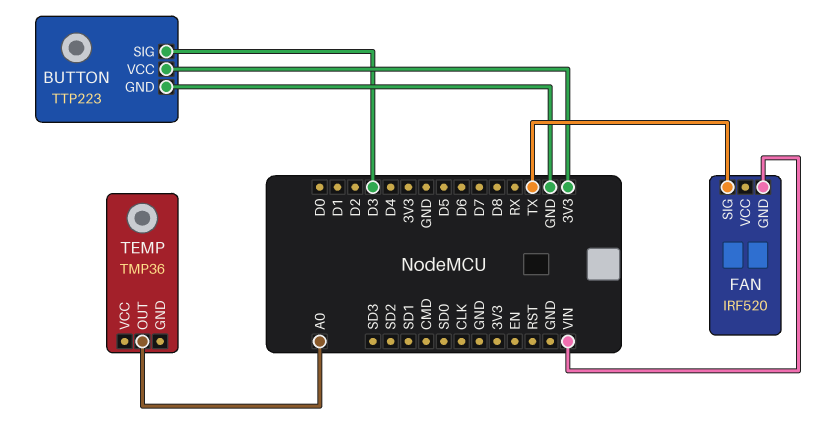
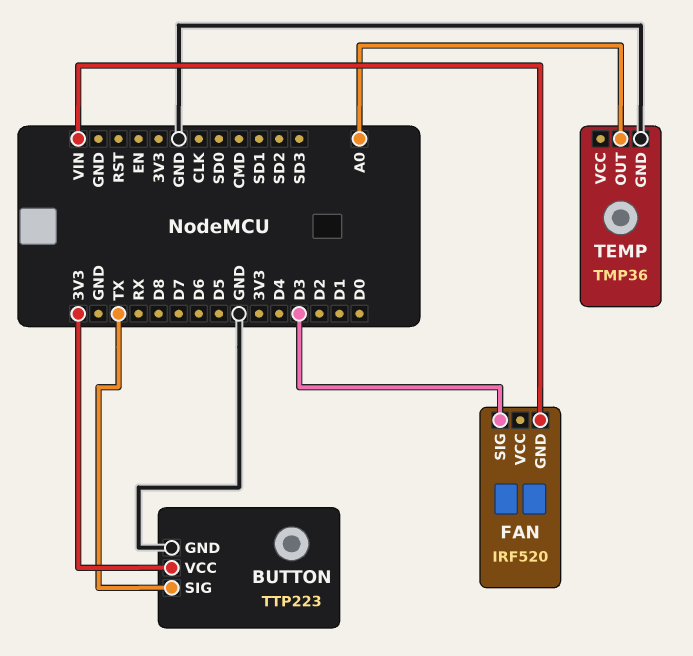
BUTTON pin SIG: D3 -> TX
FAN pin SIG: TX -> D3
TEMP pin GND: none -> GND

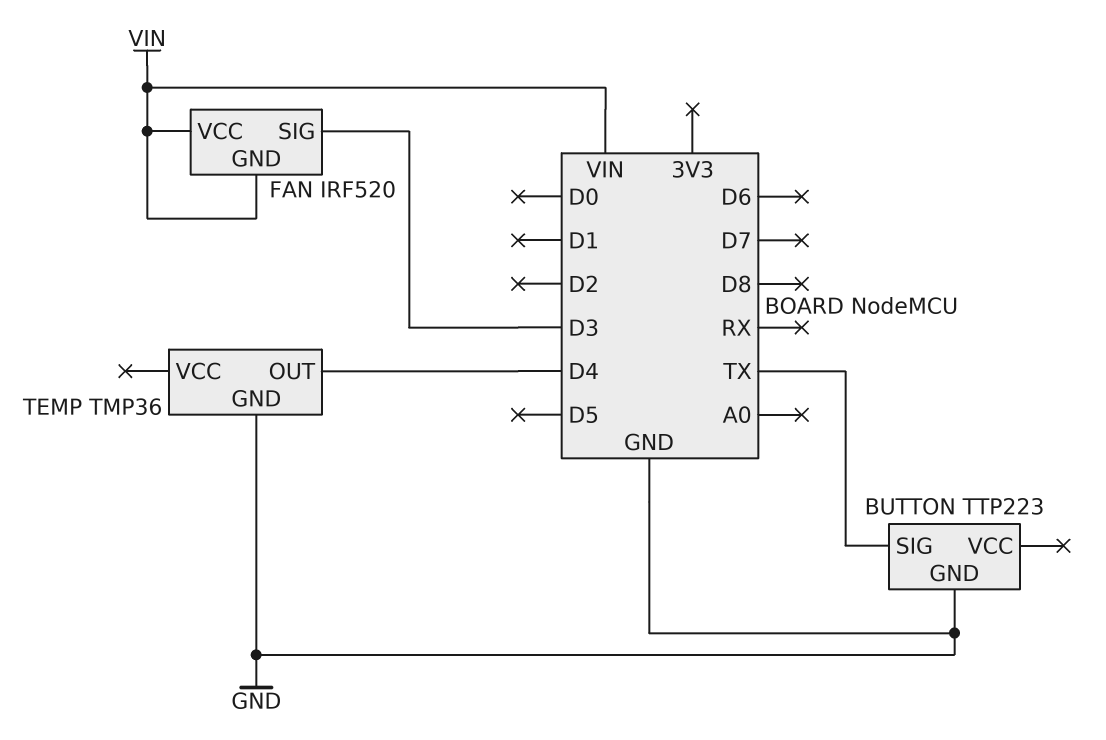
BUTTON pin VCC: 3V3 -> none
FAN pin VCC: none -> VIN
TEMP pin OUT: A0 -> D4

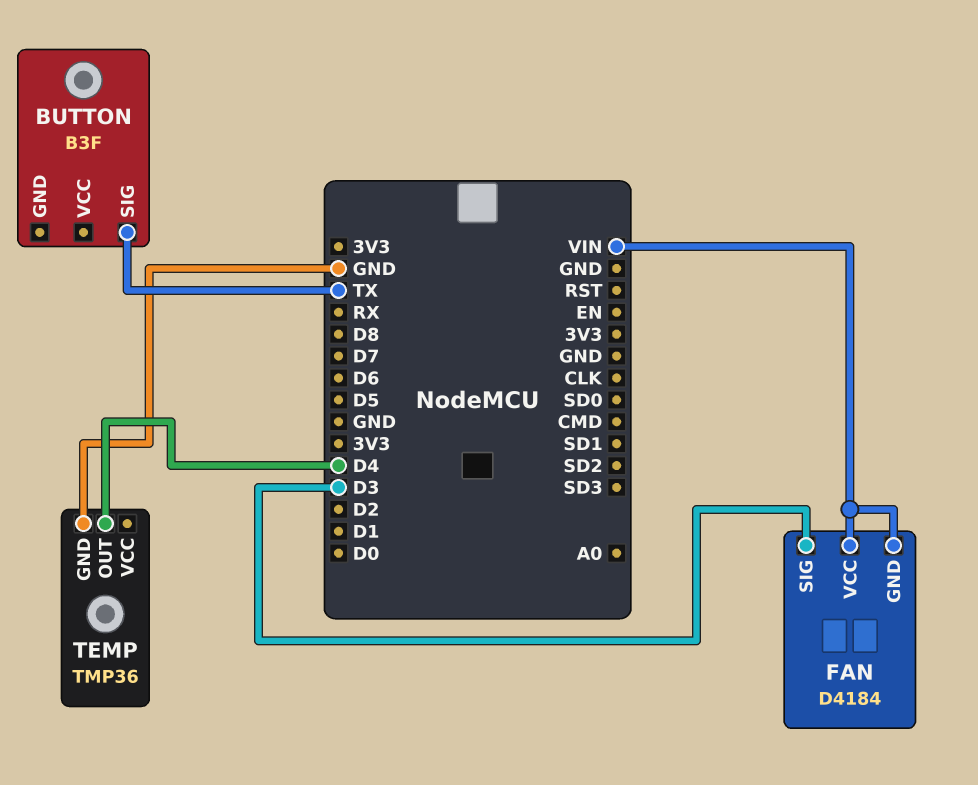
BUTTON: TTP223 -> B3F
BUTTON pin GND: GND -> none
FAN: IRF520 -> D4184

